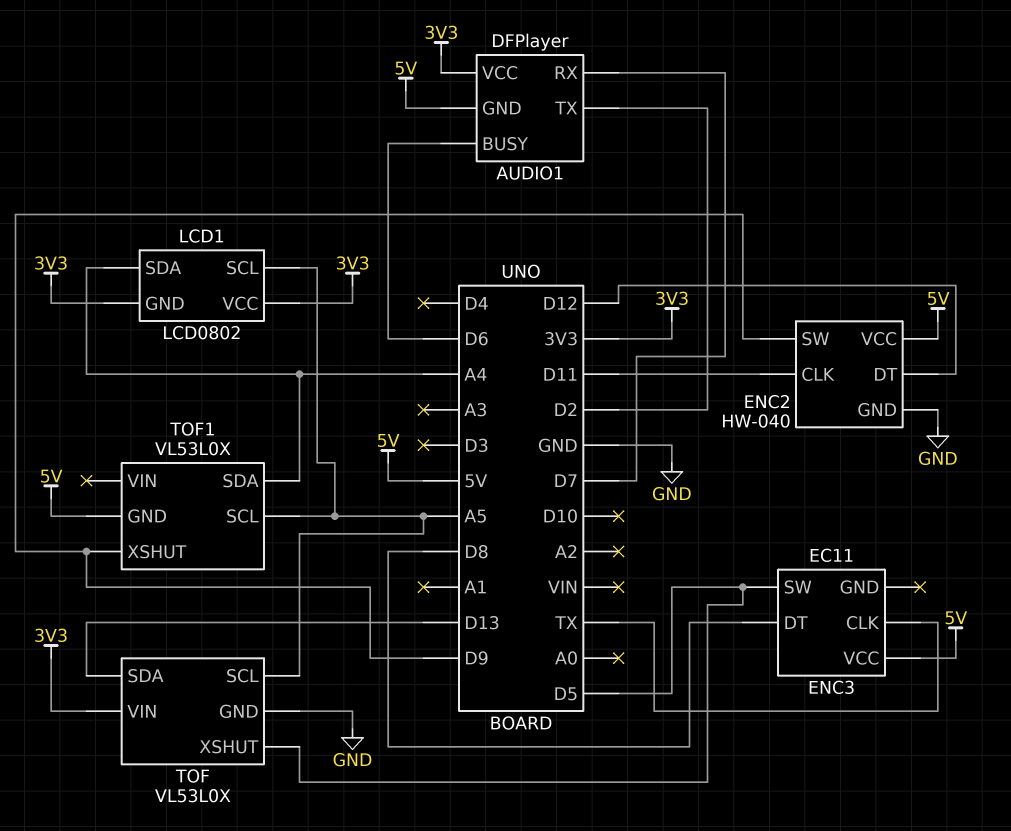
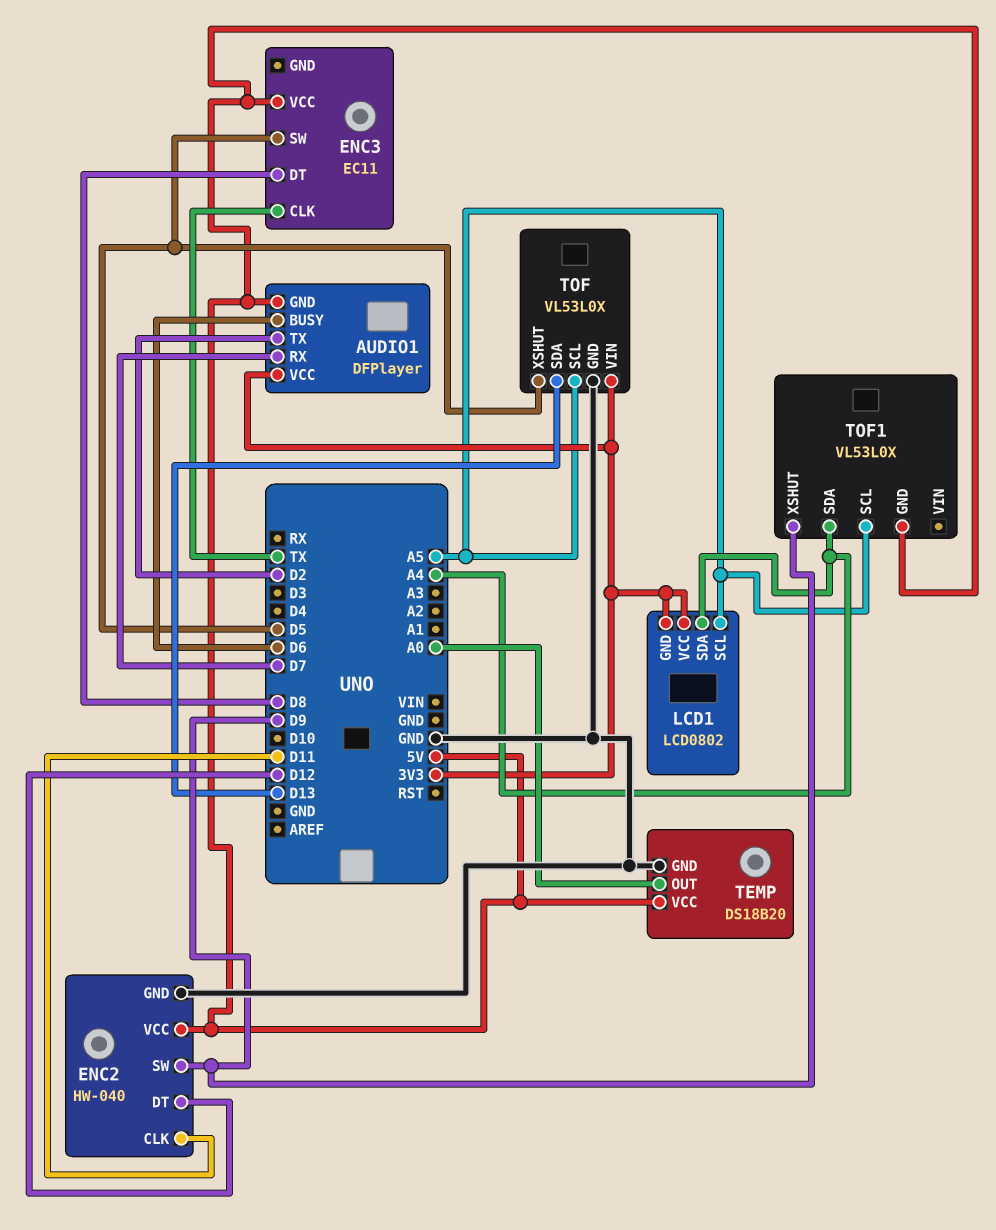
TEMP: none -> DS18B20
TEMP pin GND: none -> GND
TEMP pin OUT: none -> A0
TEMP pin VCC: none -> 5V

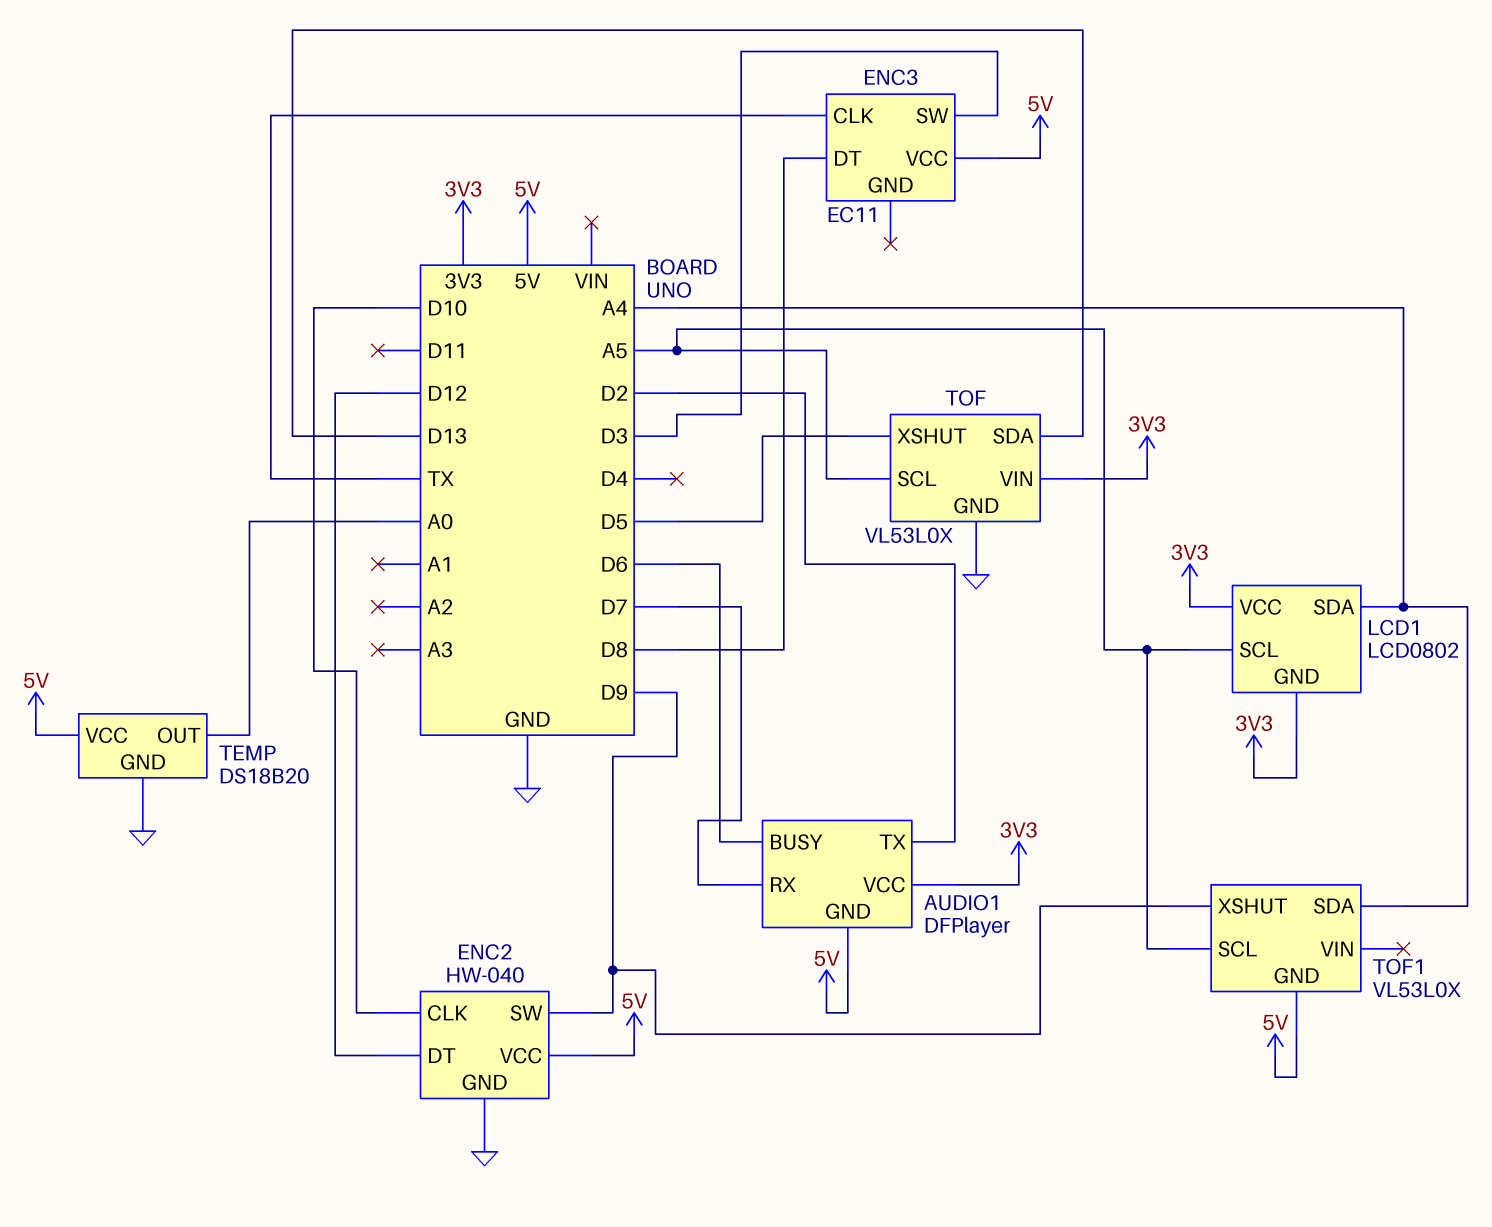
ENC2 pin CLK: D11 -> D10
ENC3 pin SW: D5 -> D3

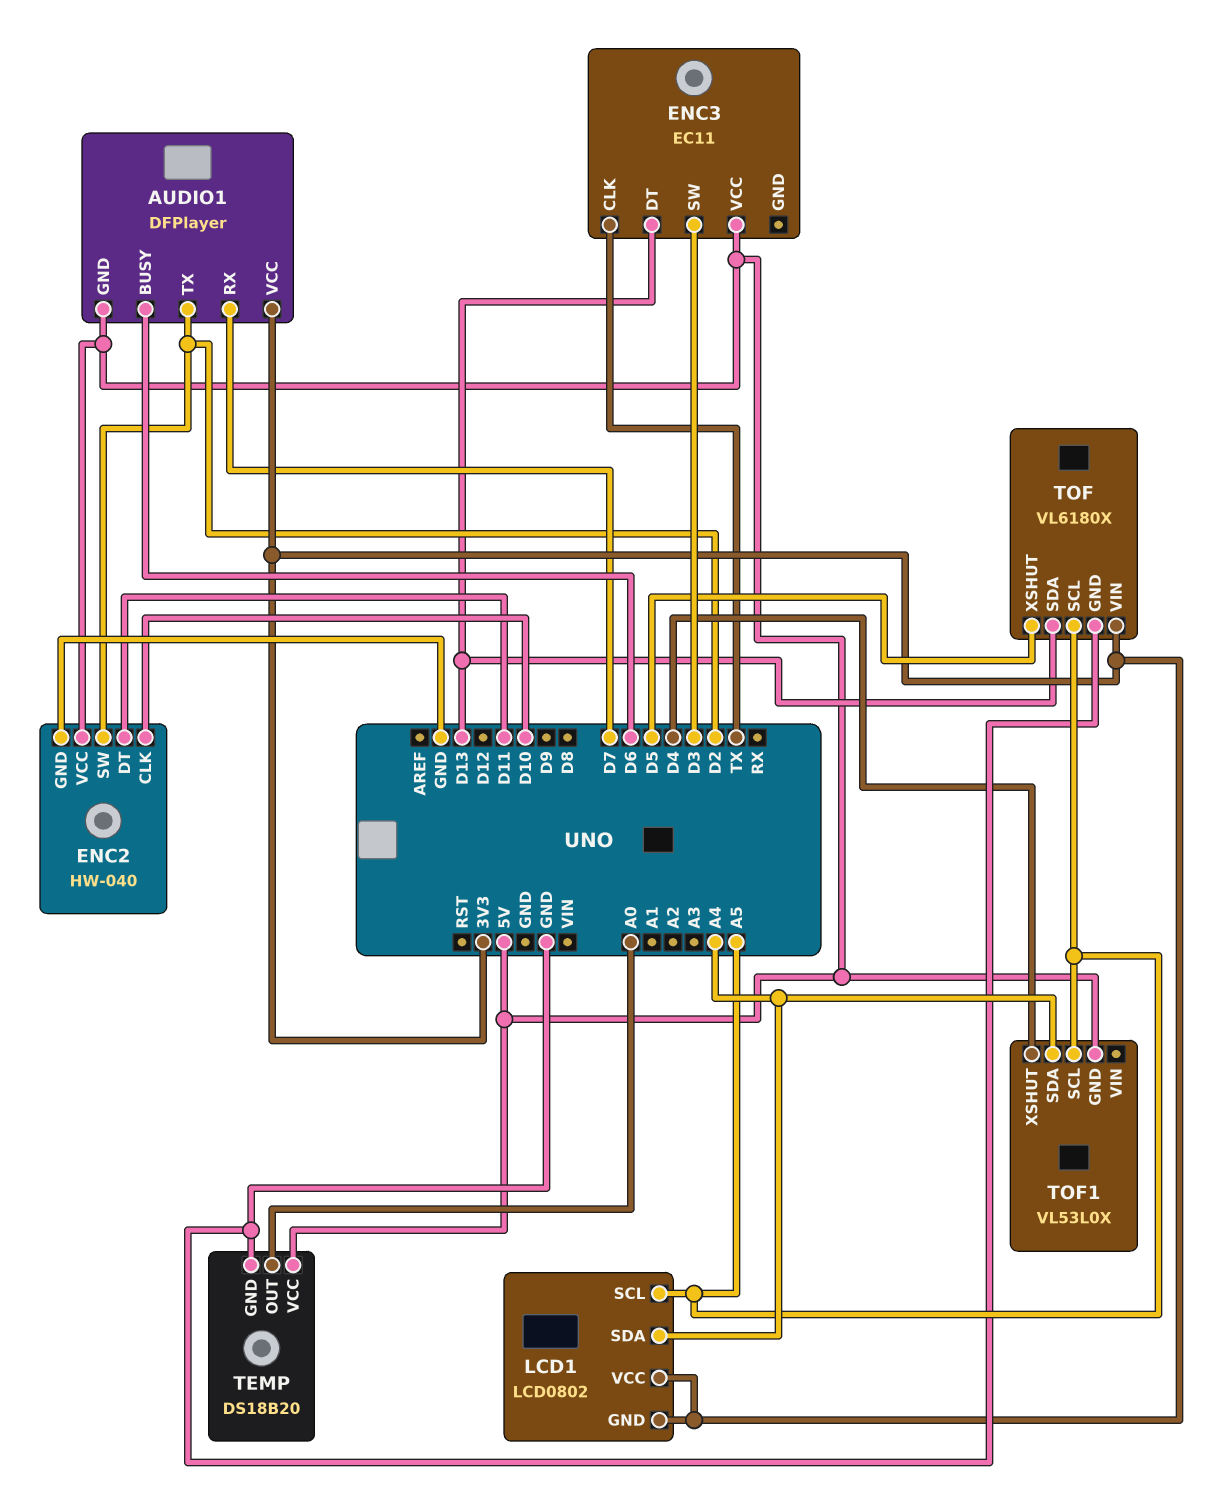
ENC2 pin DT: D12 -> D11
ENC2 pin SW: D9 -> D2
ENC3 pin DT: D8 -> D13
TOF: VL53L0X -> VL6180X
TOF1 pin XSHUT: D9 -> D4

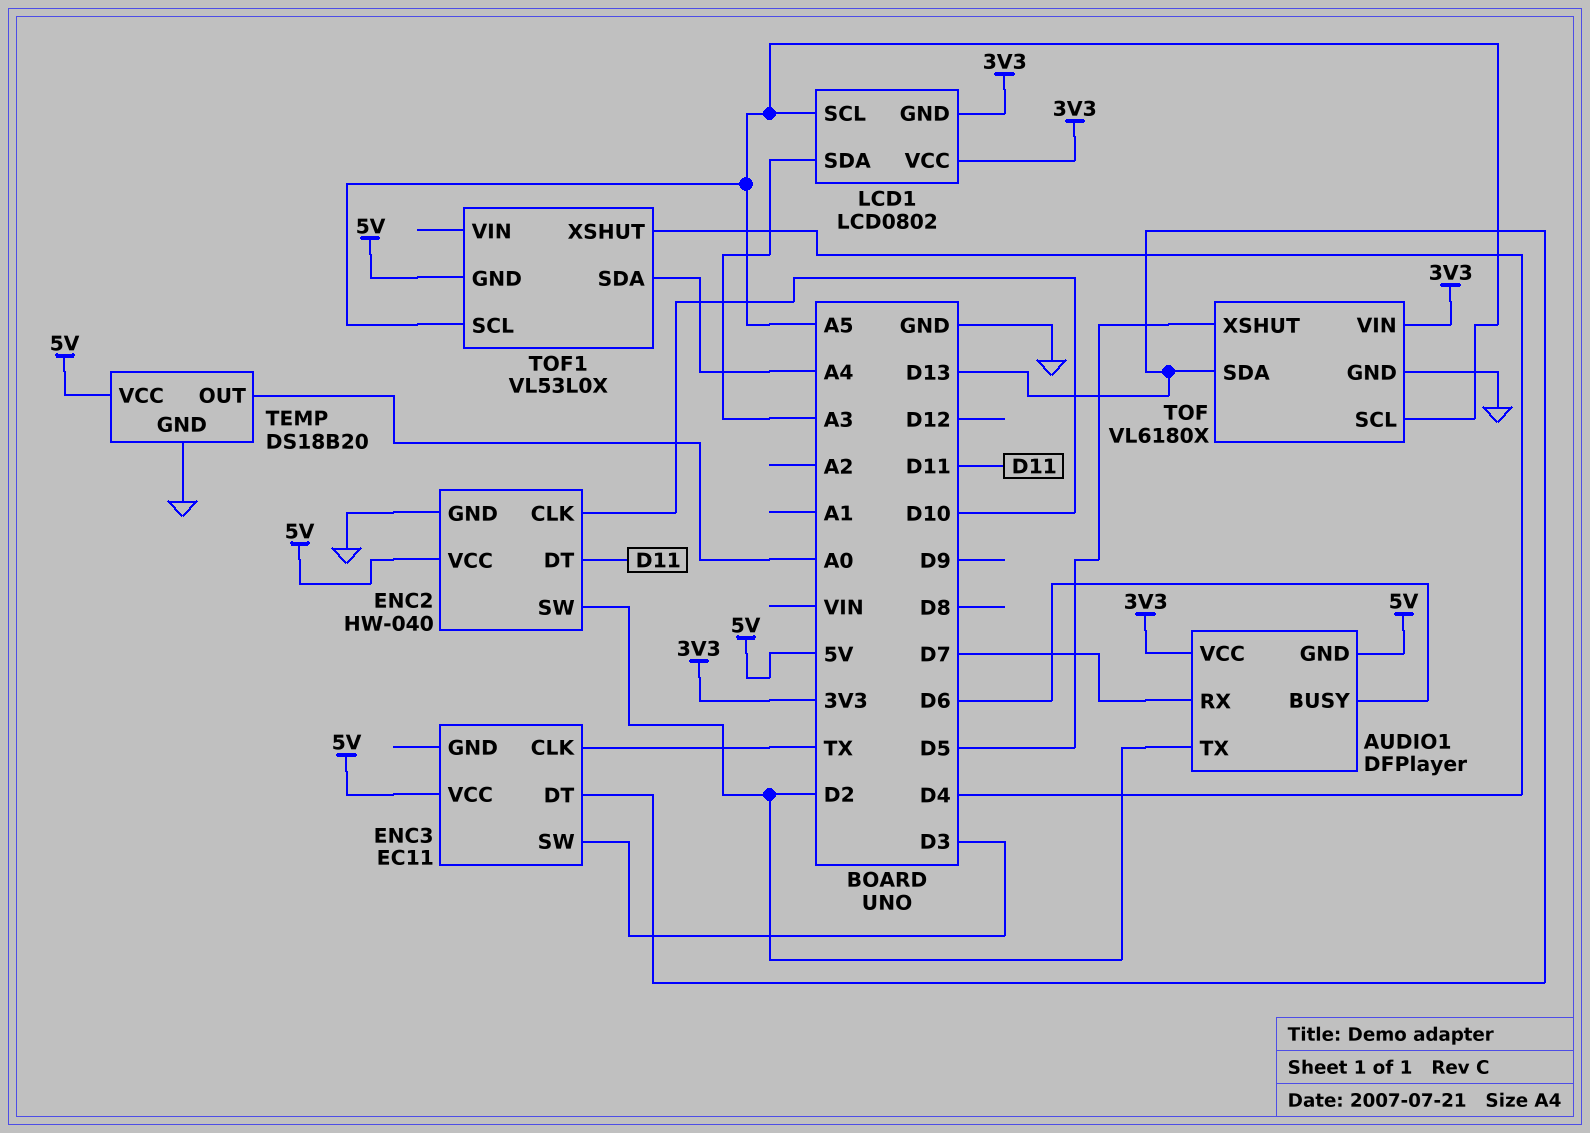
LCD1 pin SDA: A4 -> A3

